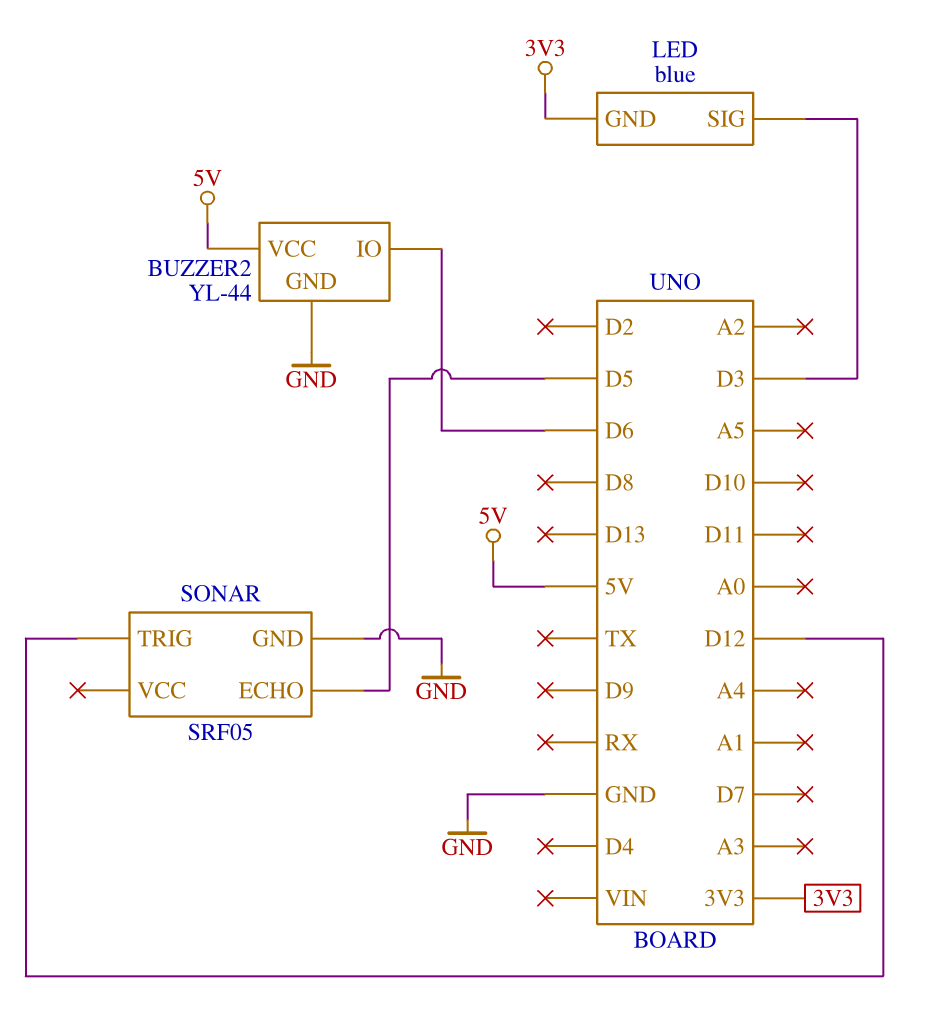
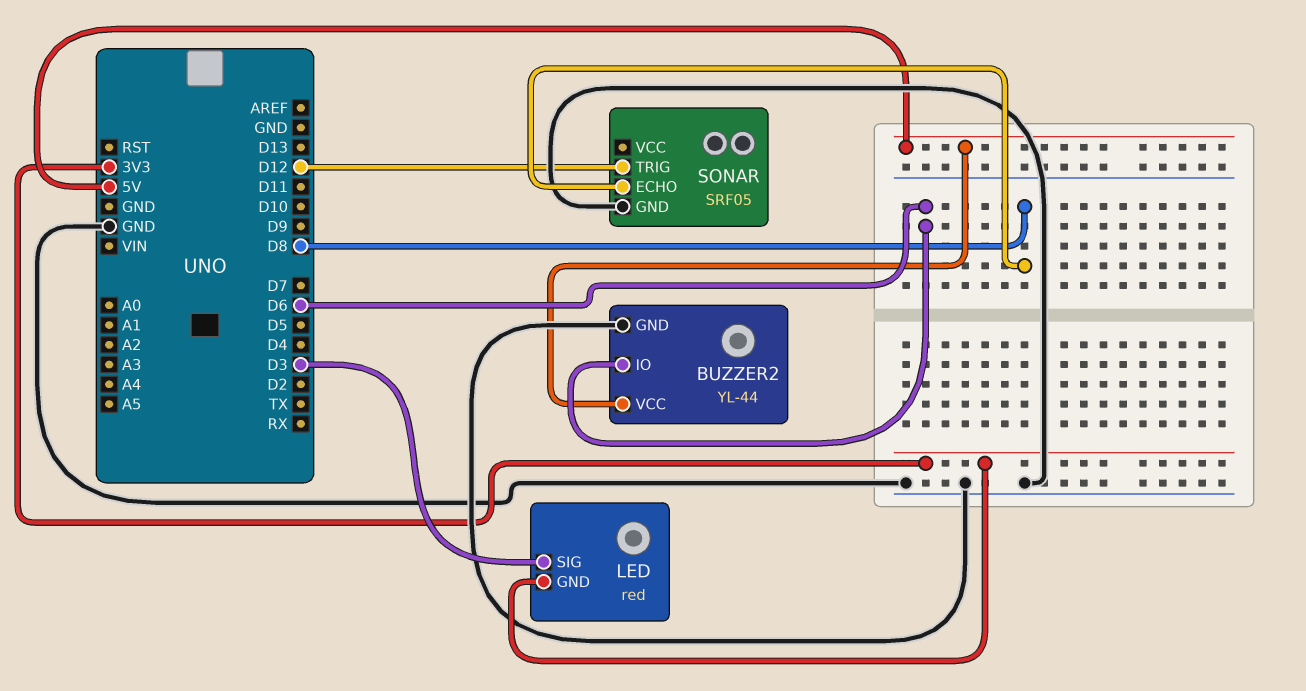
LED: blue -> red
SONAR pin ECHO: D5 -> D8

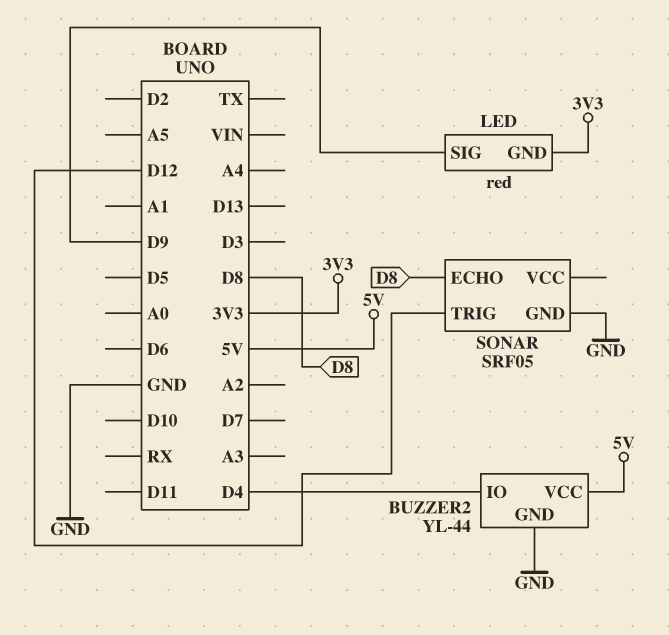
BUZZER2 pin IO: D6 -> D4
LED pin SIG: D3 -> D9

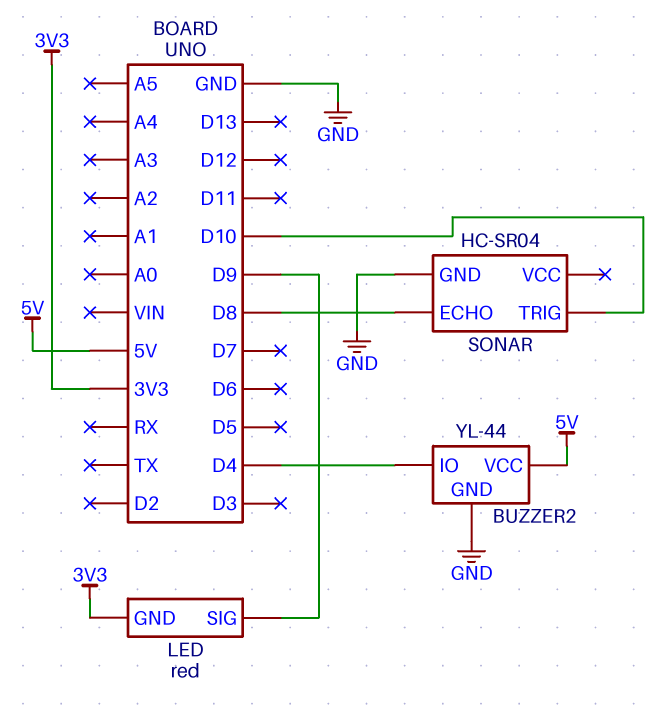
SONAR: SRF05 -> HC-SR04
SONAR pin TRIG: D12 -> D10

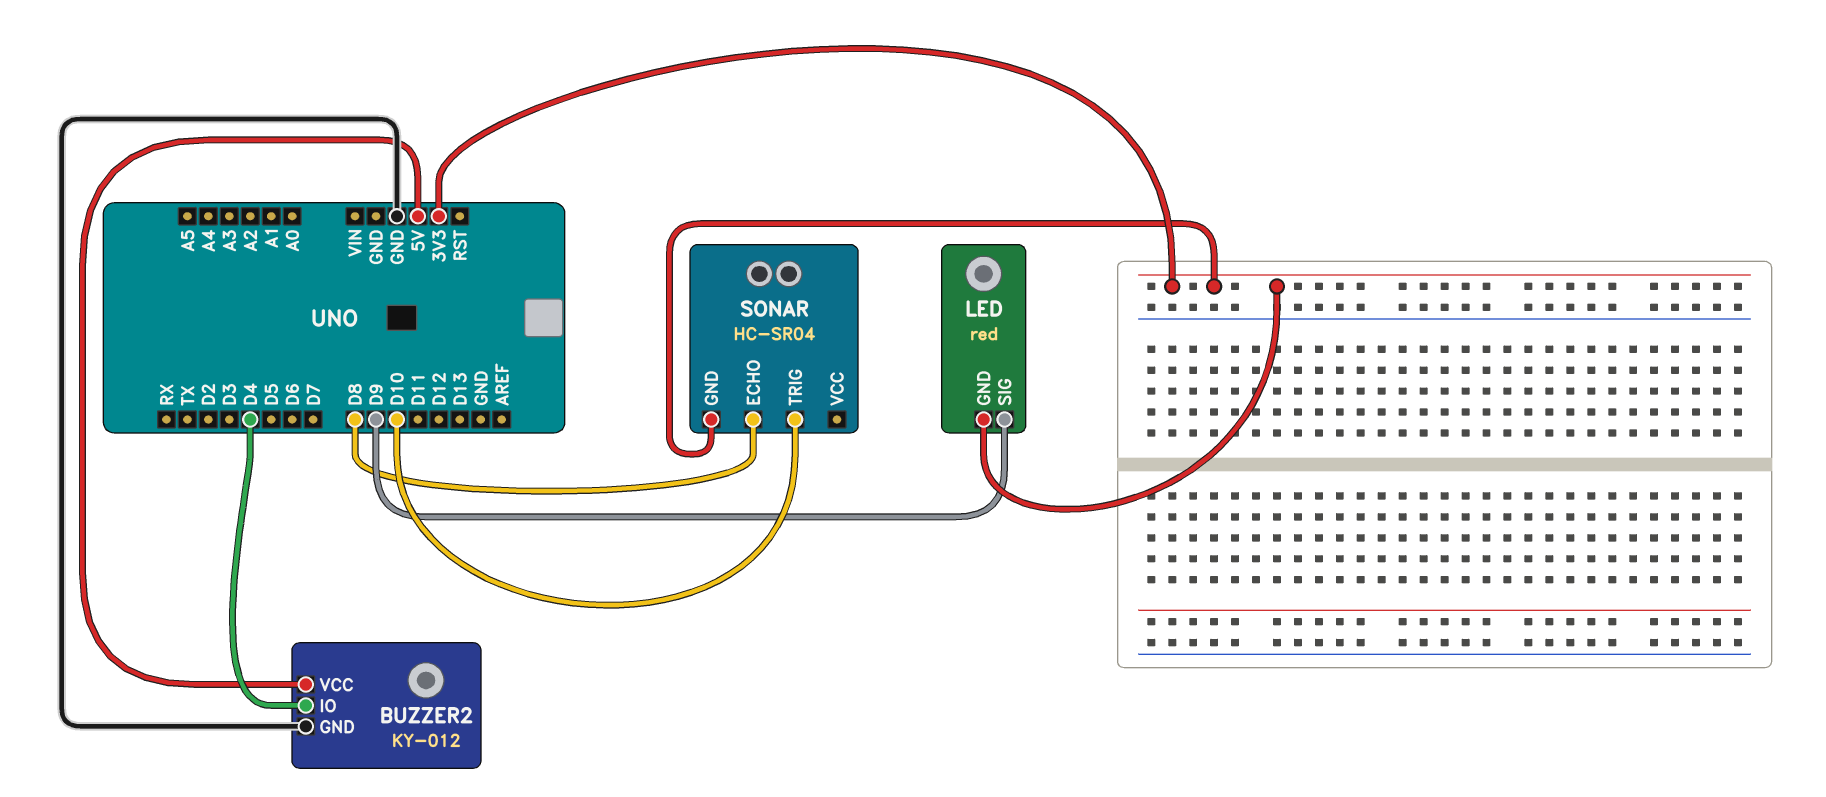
BUZZER2: YL-44 -> KY-012
SONAR pin GND: GND -> 3V3

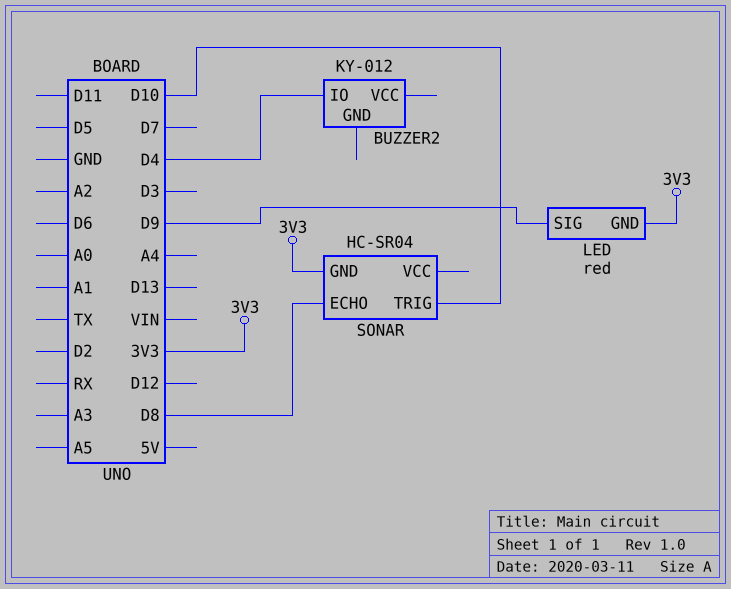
BUZZER2 pin GND: GND -> none
BUZZER2 pin VCC: 5V -> none

